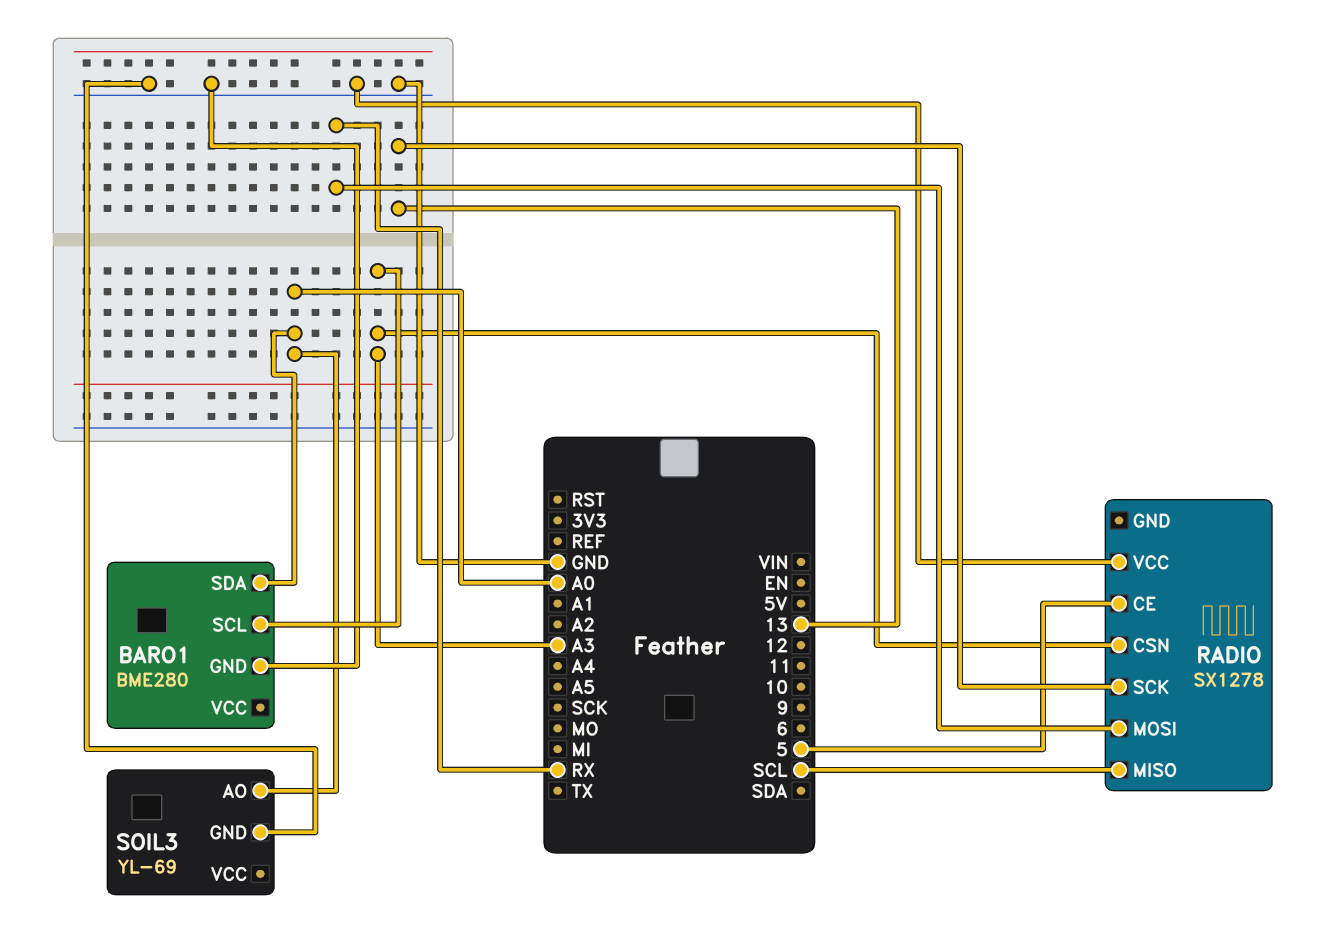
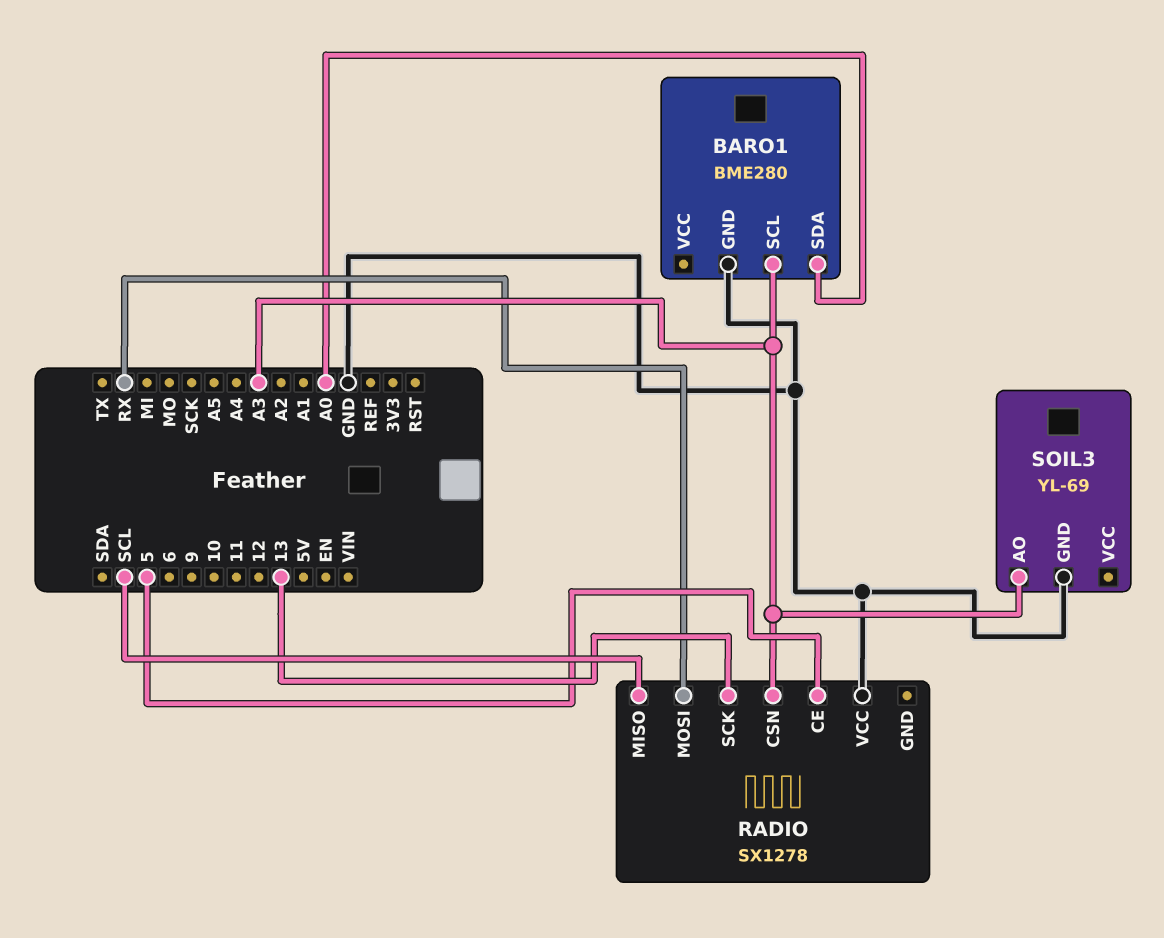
SOIL3 pin AO: A0 -> A3

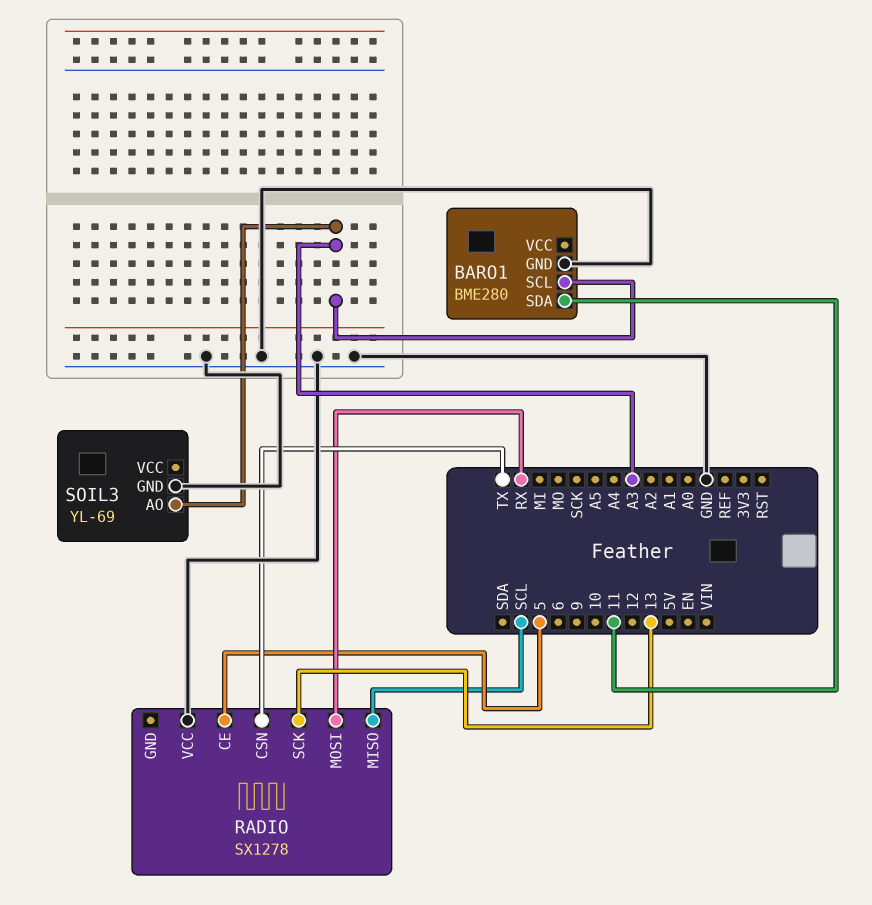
BARO1 pin SDA: A0 -> 11
RADIO pin CSN: A3 -> TX

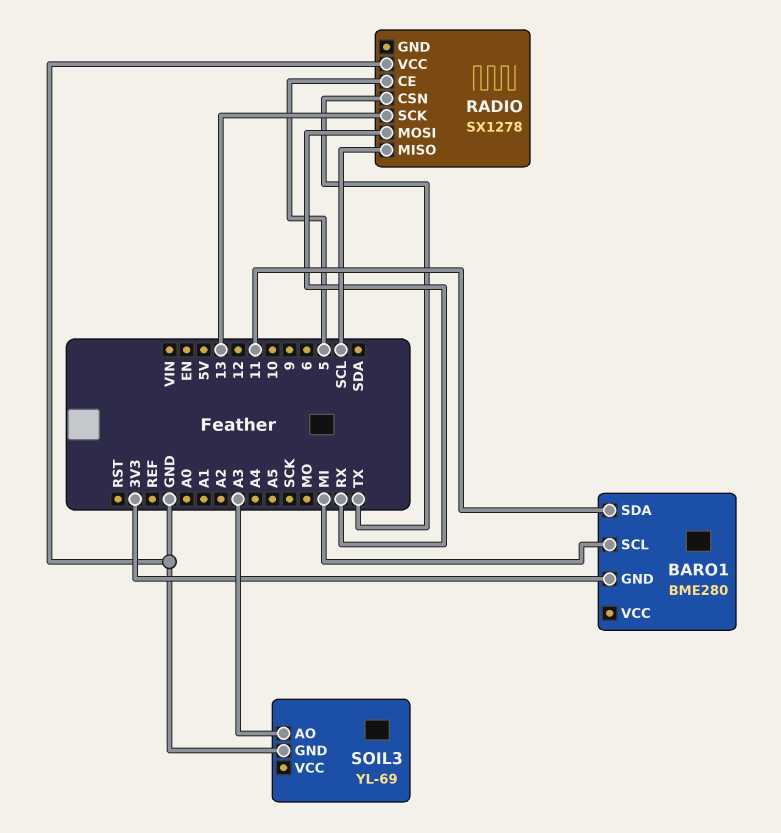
BARO1 pin GND: GND -> 3V3
BARO1 pin SCL: A3 -> MI

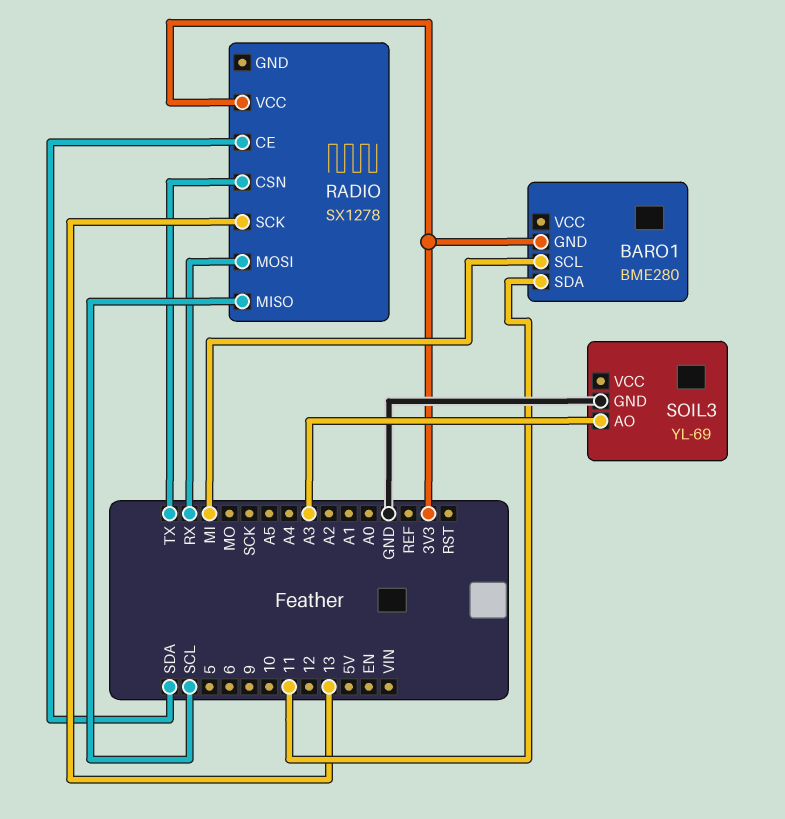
RADIO pin CE: 5 -> SDA
RADIO pin VCC: GND -> 3V3

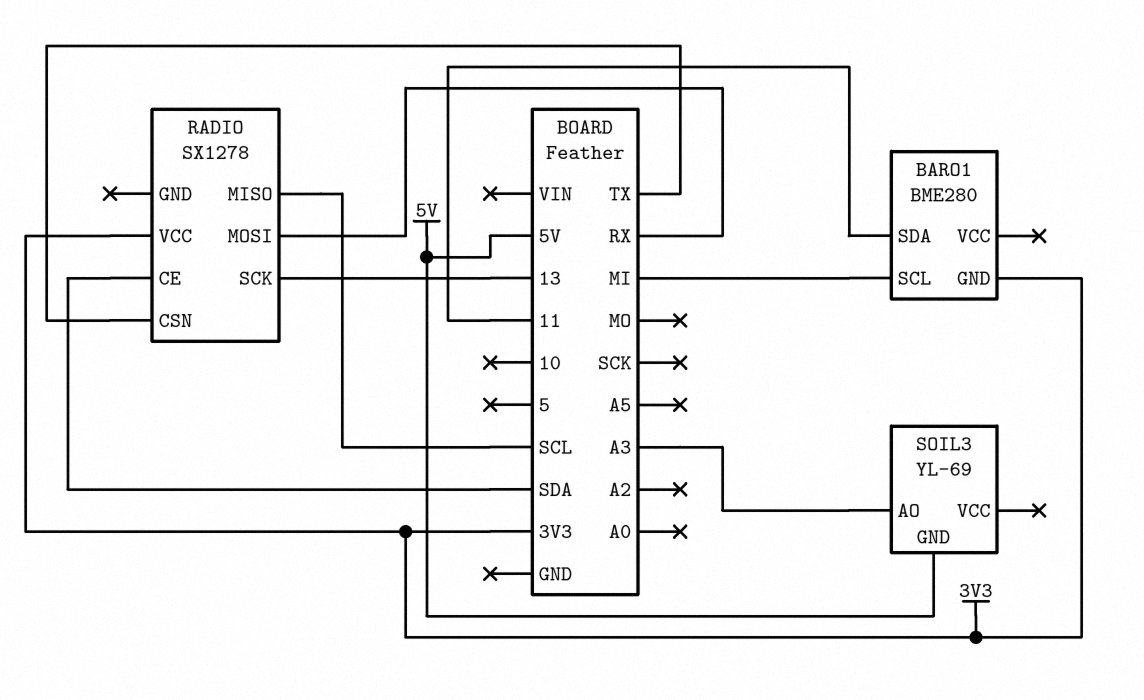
SOIL3 pin GND: GND -> 5V

